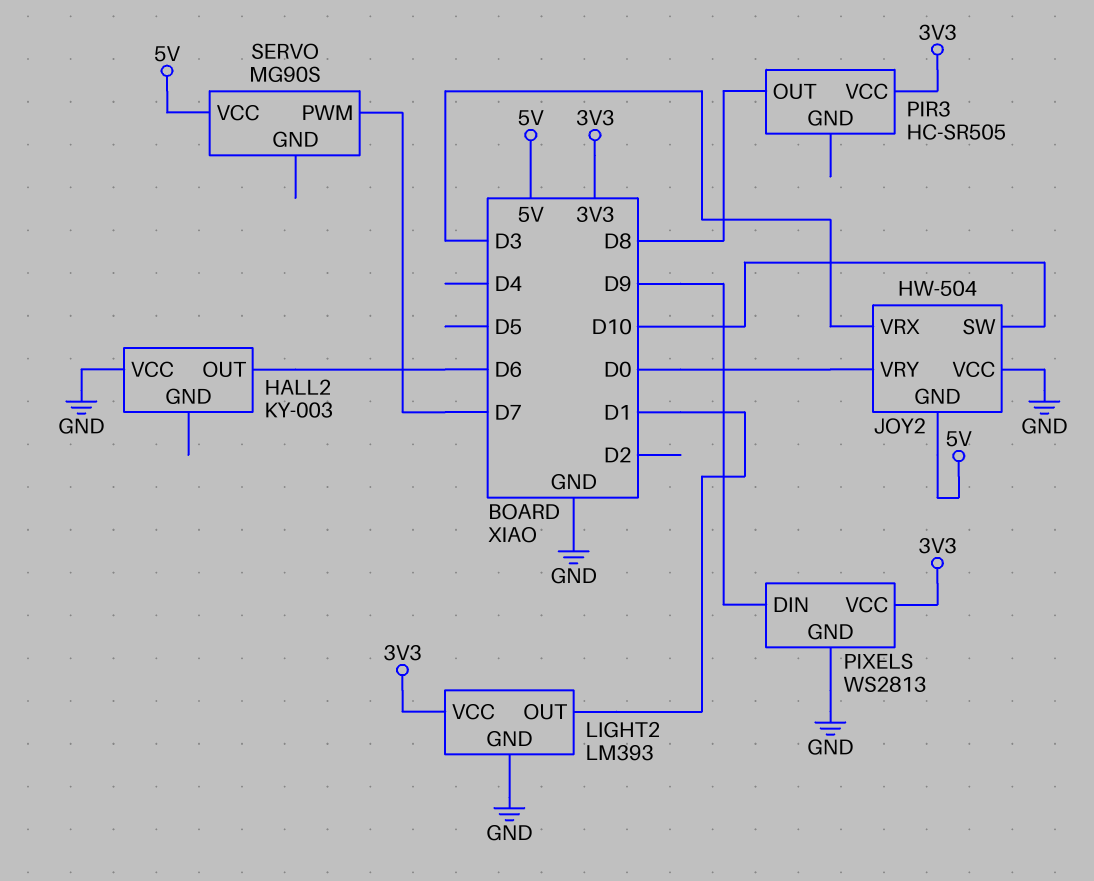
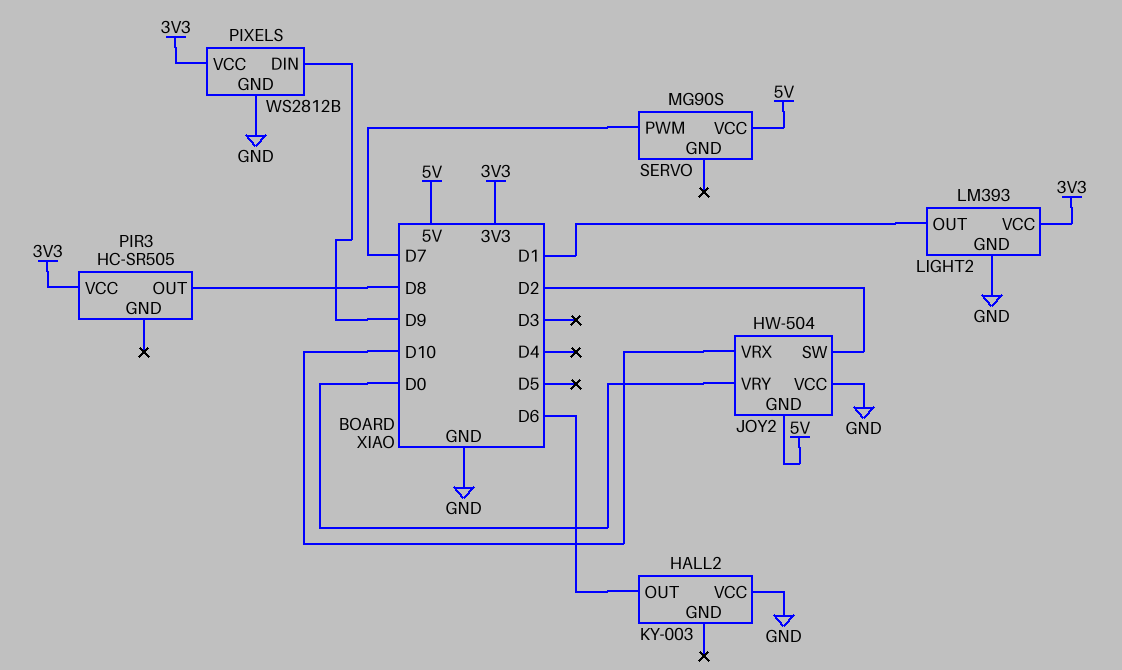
JOY2 pin SW: D10 -> D2
JOY2 pin VRX: D3 -> D10
PIXELS: WS2813 -> WS2812B

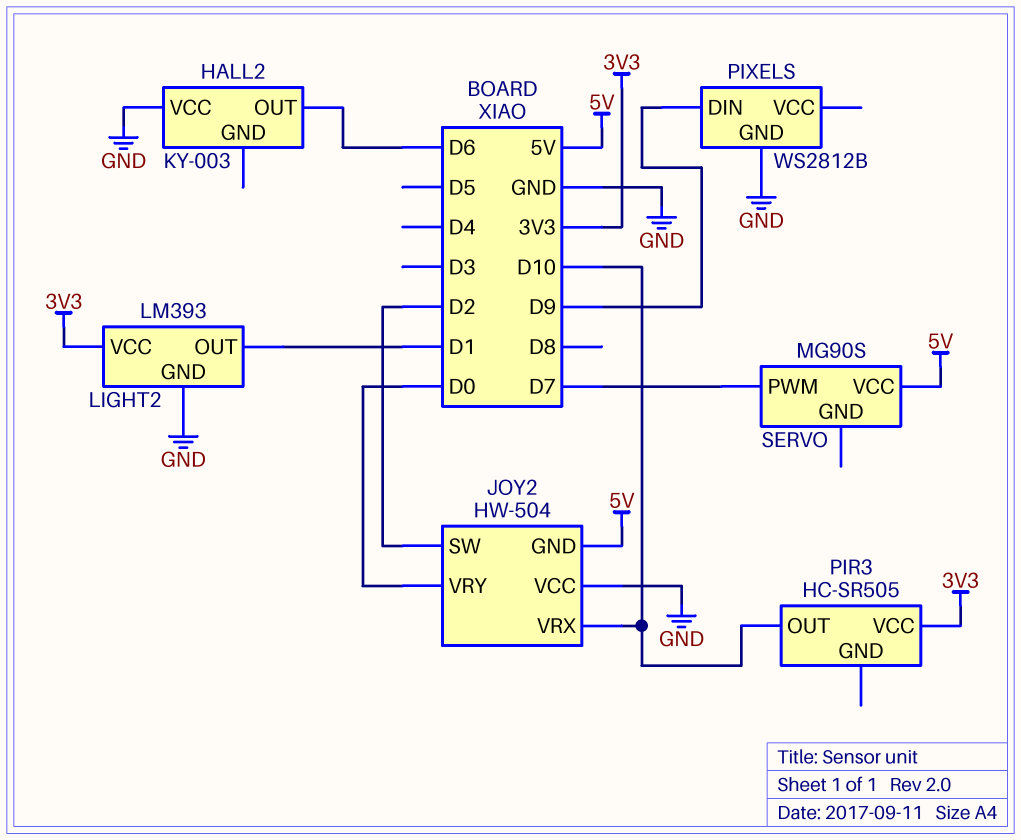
PIR3 pin OUT: D8 -> D10
PIXELS pin VCC: 3V3 -> none

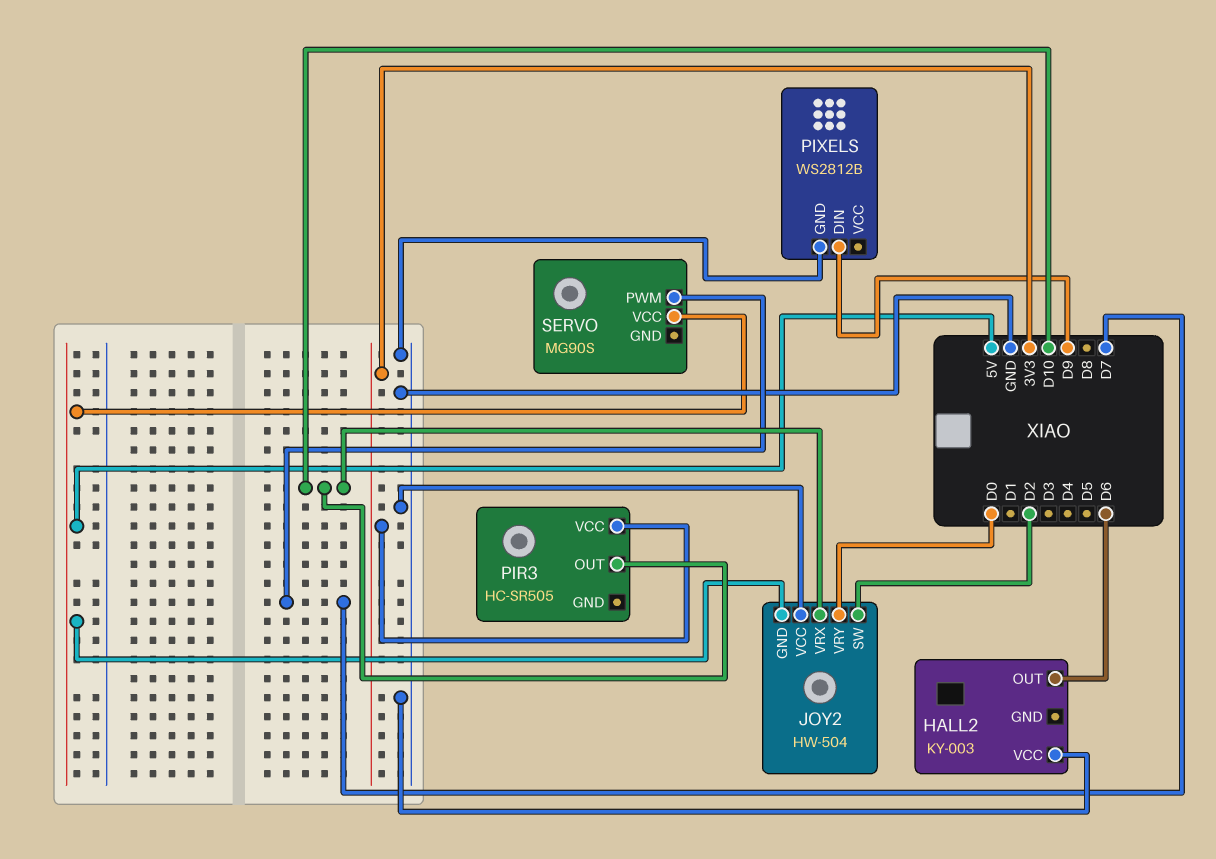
LIGHT2: LM393 -> none
LIGHT2 pin GND: GND -> none
LIGHT2 pin OUT: D1 -> none
LIGHT2 pin VCC: 3V3 -> none

